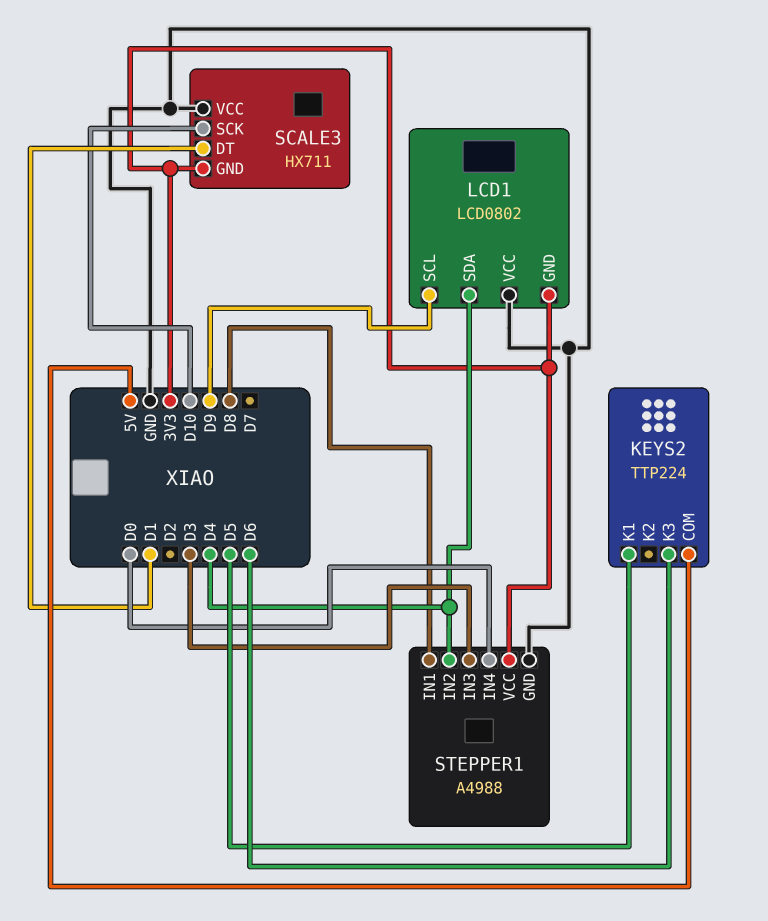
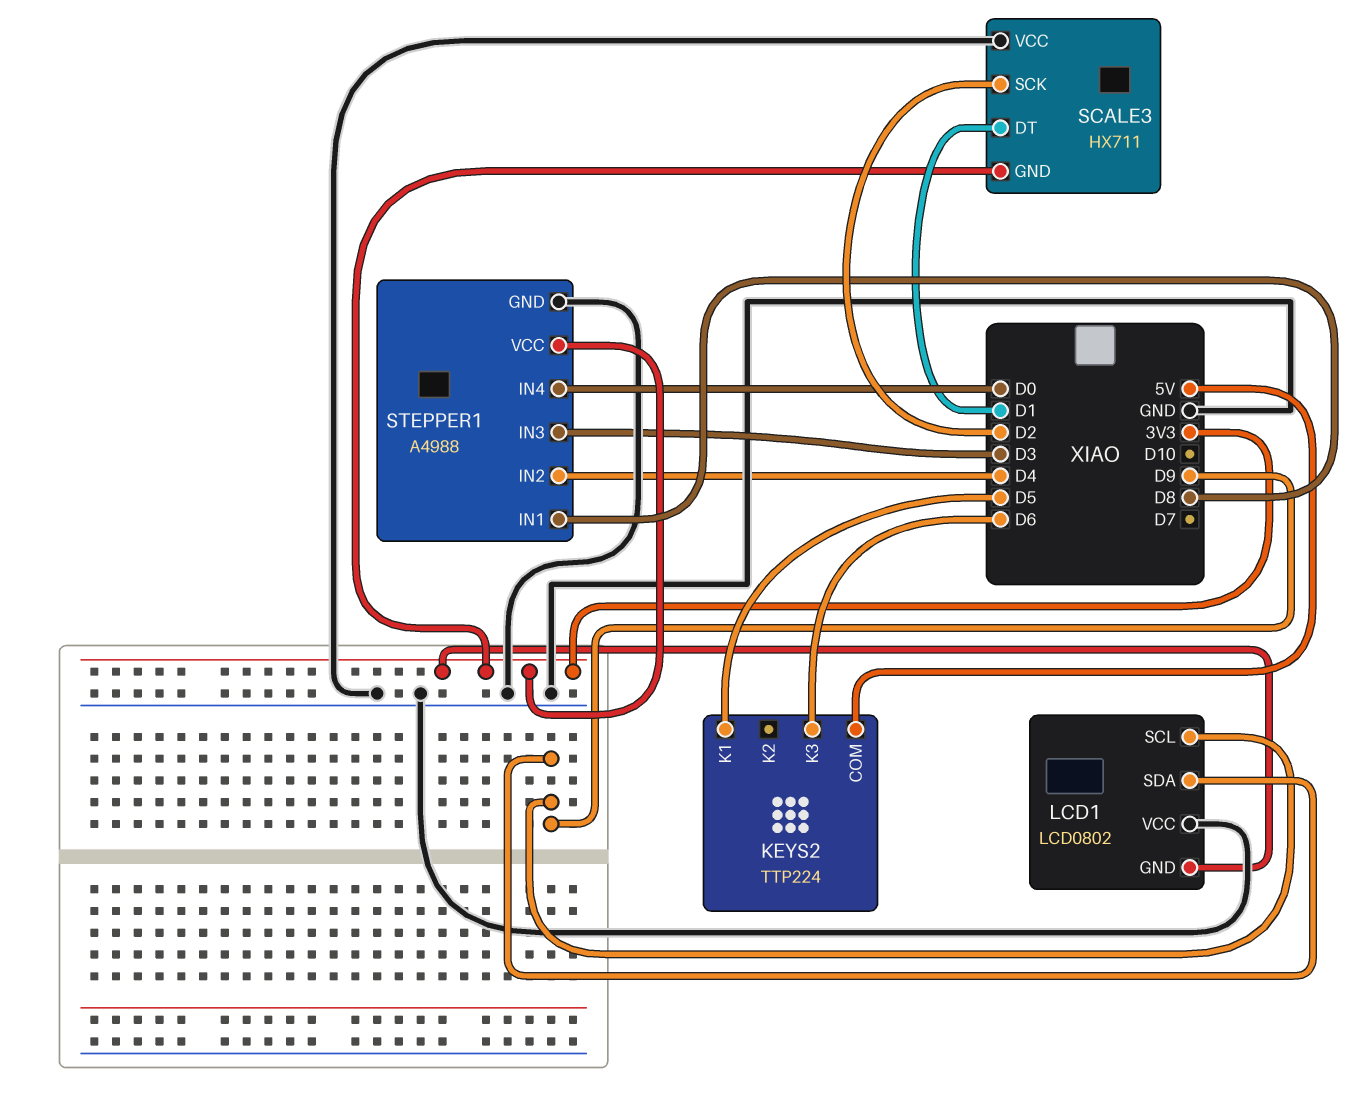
LCD1 pin SDA: D4 -> D9
SCALE3 pin SCK: D10 -> D2

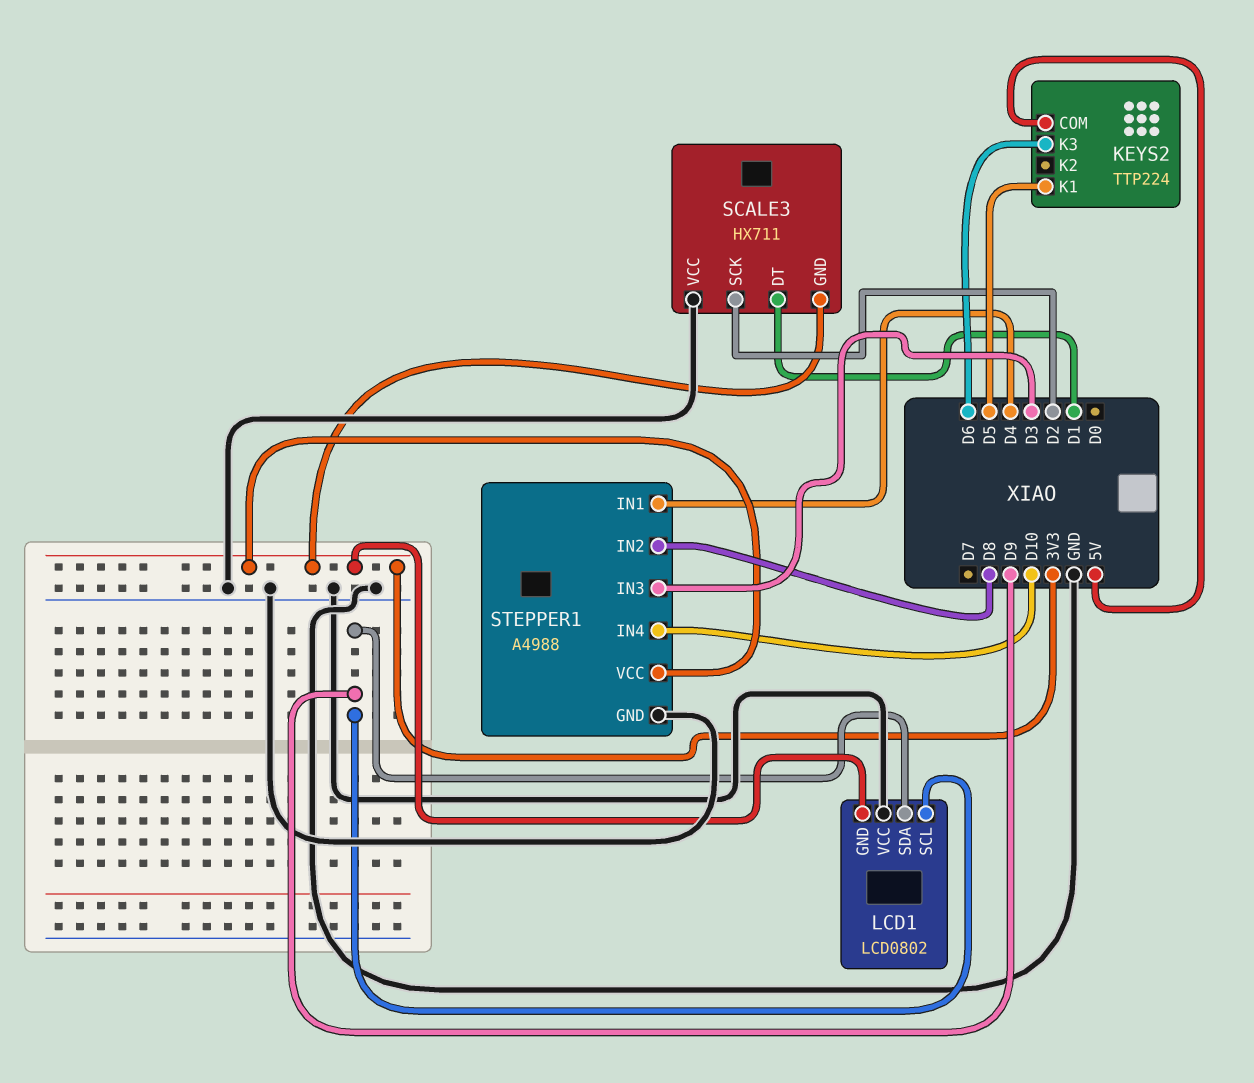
STEPPER1 pin IN1: D8 -> D4
STEPPER1 pin IN2: D4 -> D8
STEPPER1 pin IN4: D0 -> D10

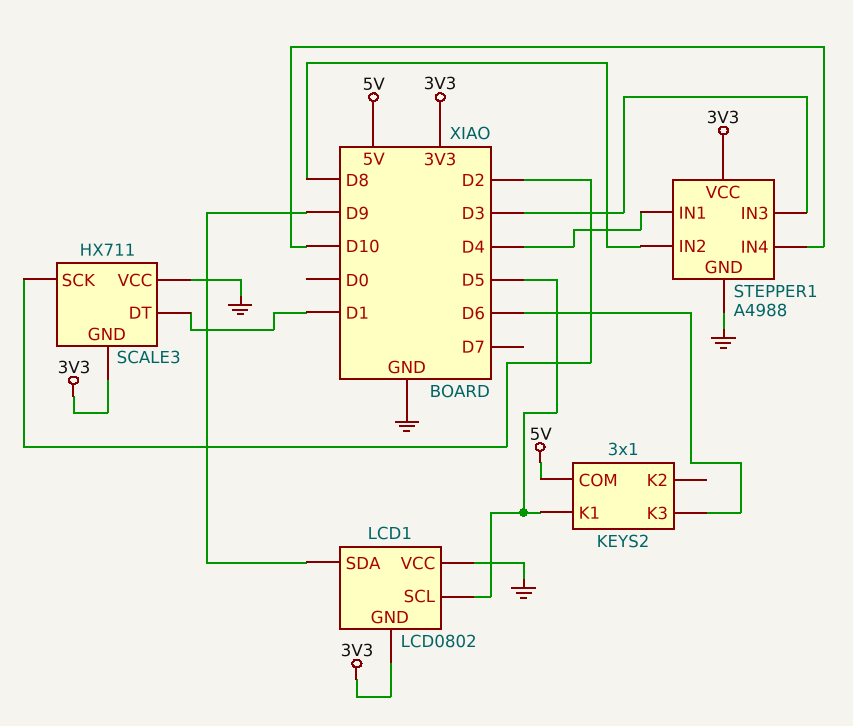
KEYS2: TTP224 -> 3x1
LCD1 pin SCL: D9 -> D5

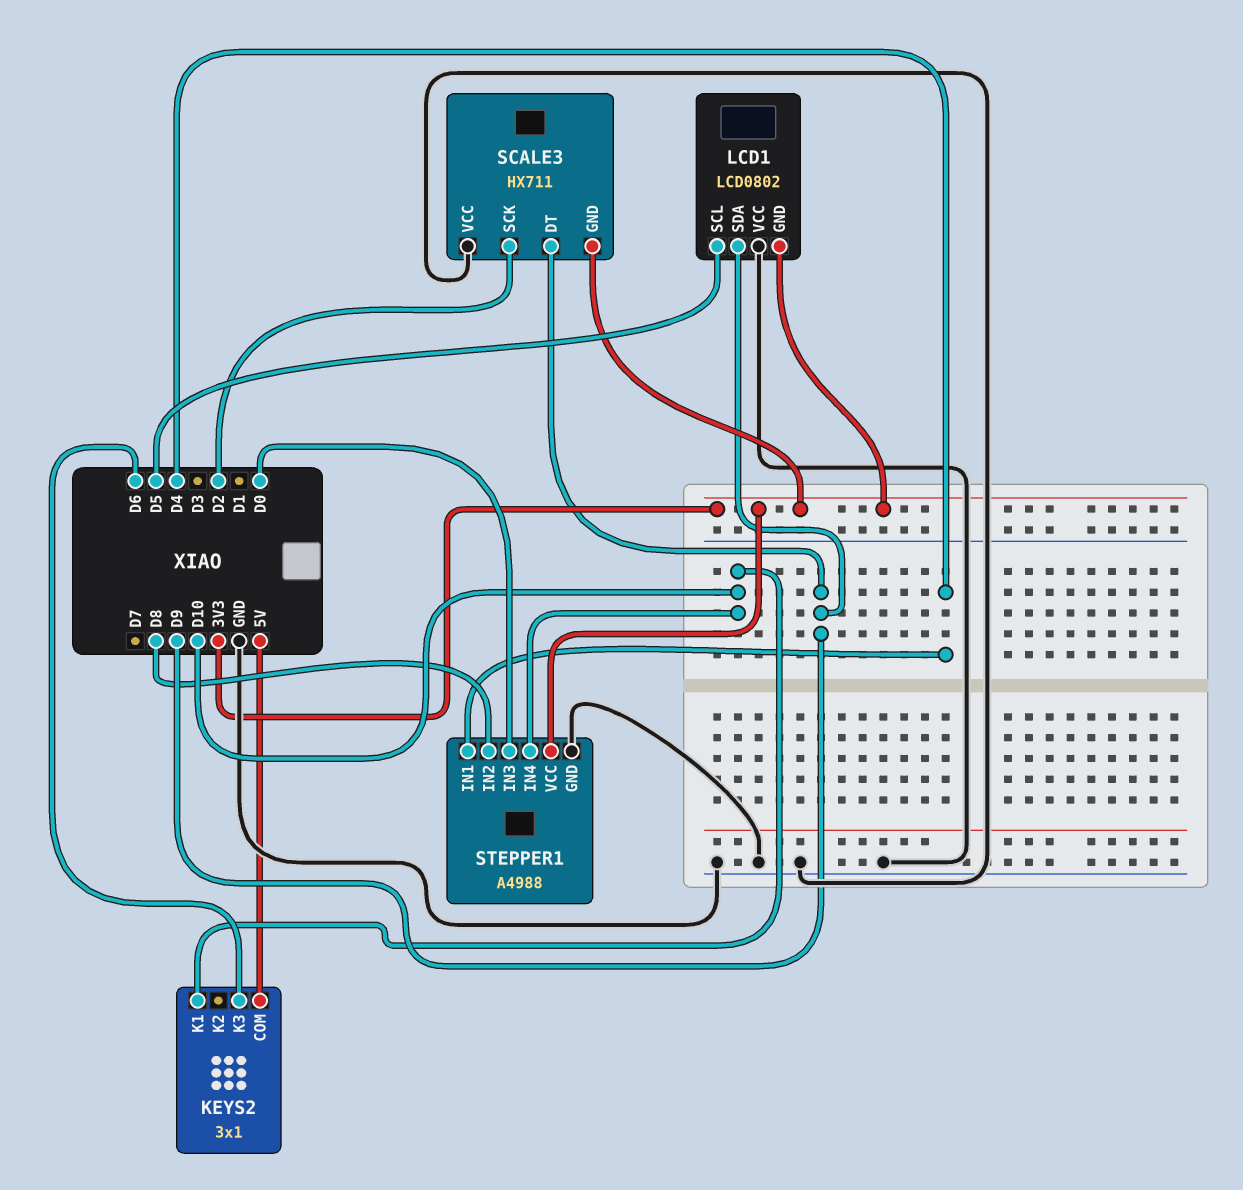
KEYS2 pin K1: D5 -> D10
SCALE3 pin DT: D1 -> D9
STEPPER1 pin IN3: D3 -> D0

